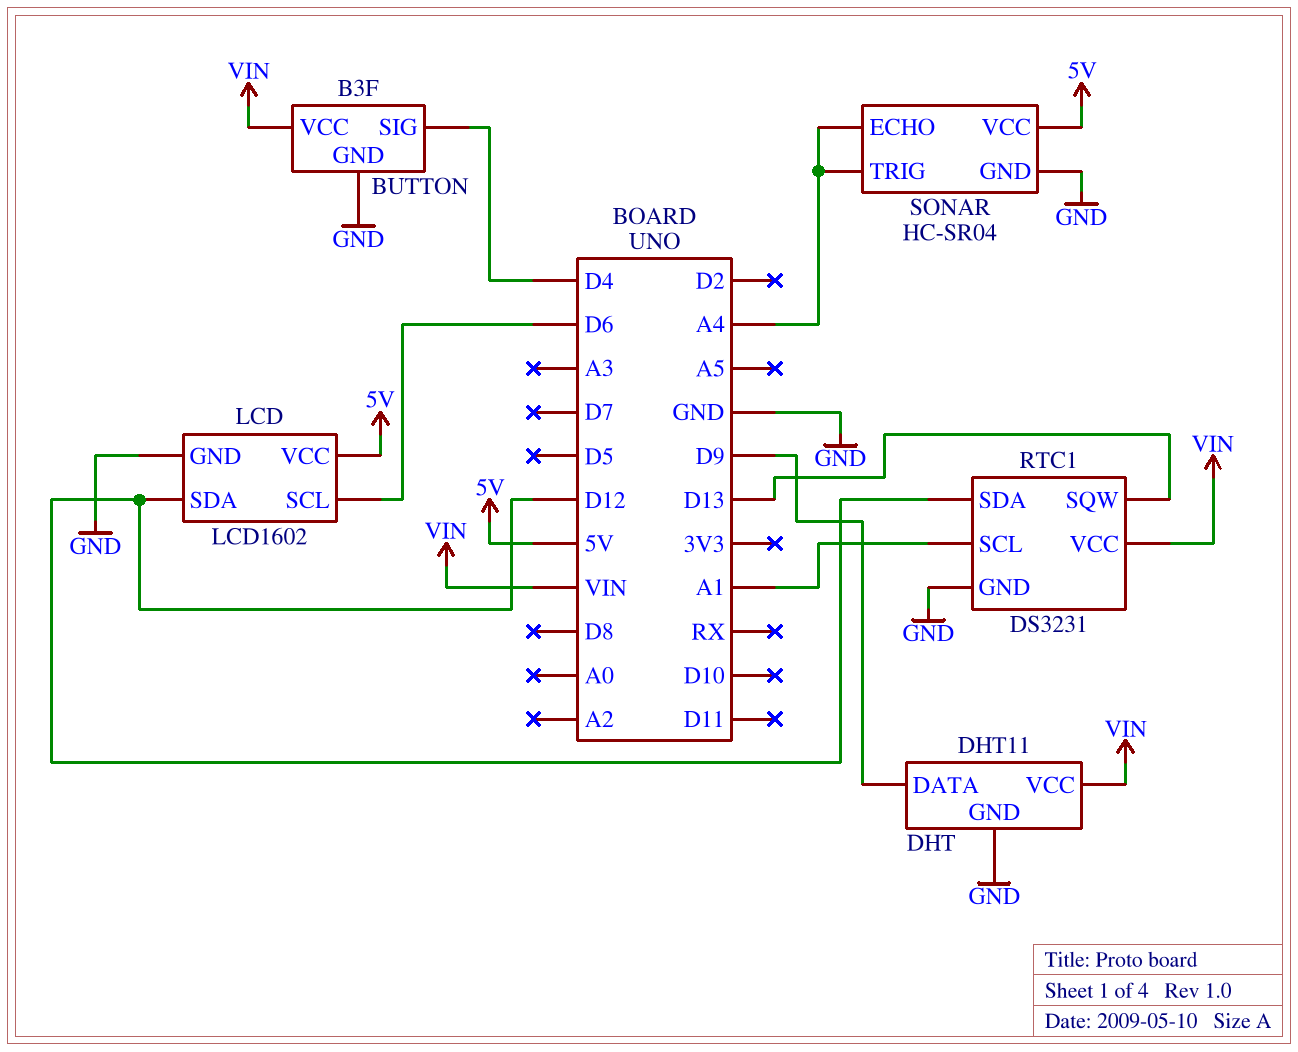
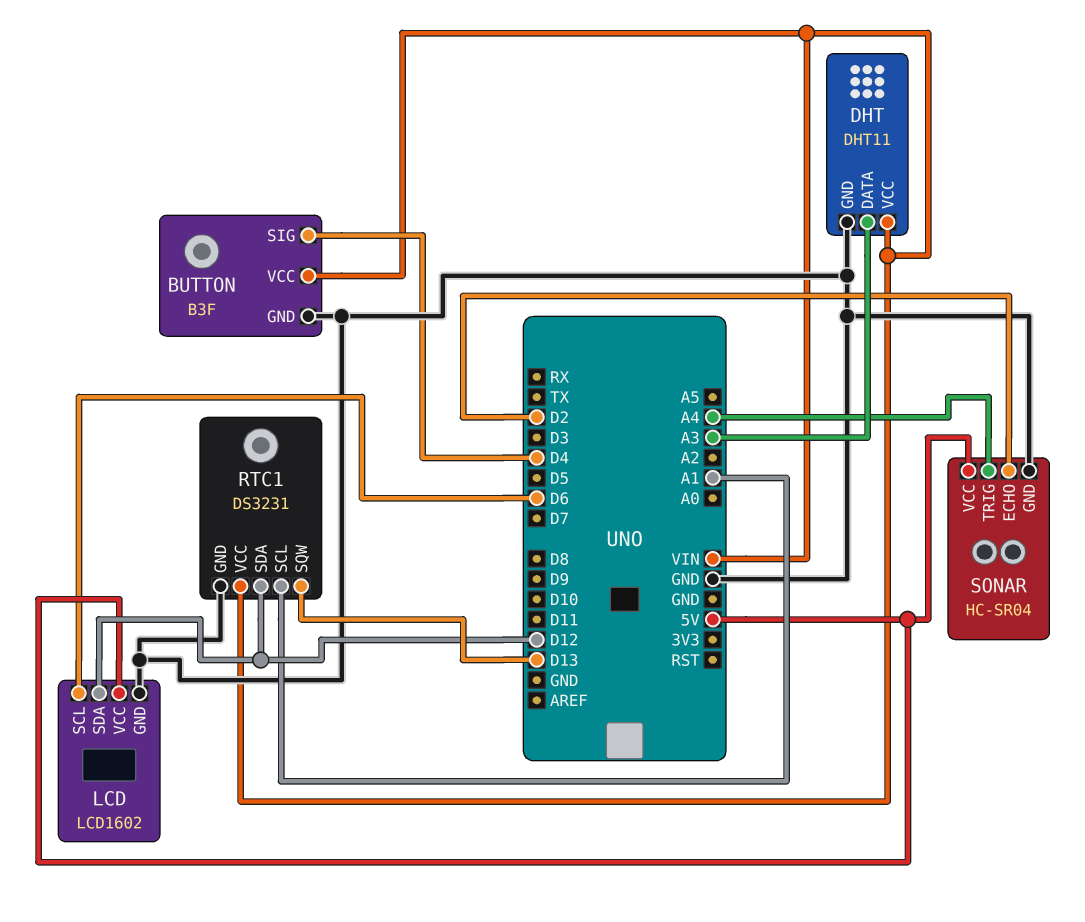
DHT pin DATA: D9 -> A3
SONAR pin ECHO: A4 -> D2

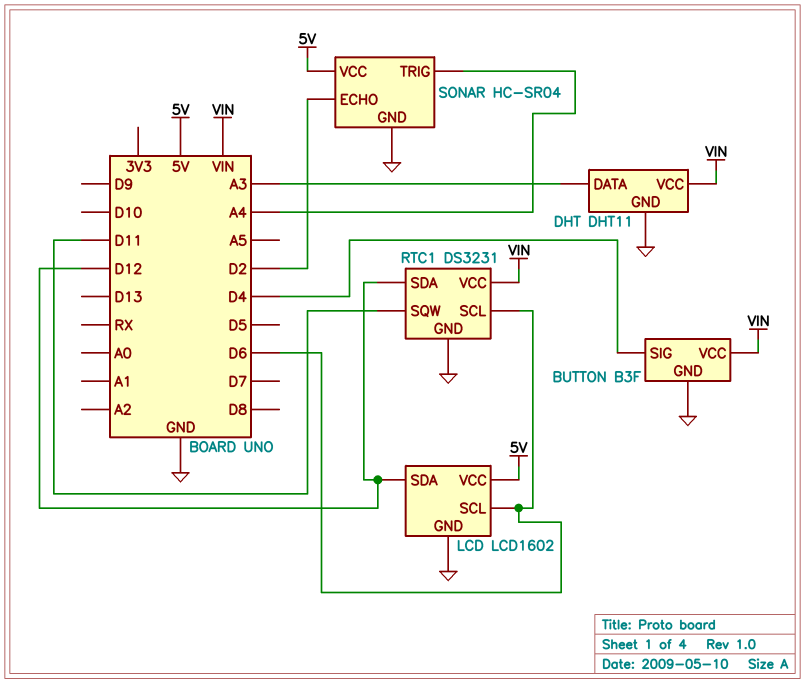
RTC1 pin SCL: A1 -> D6
RTC1 pin SQW: D13 -> D11

